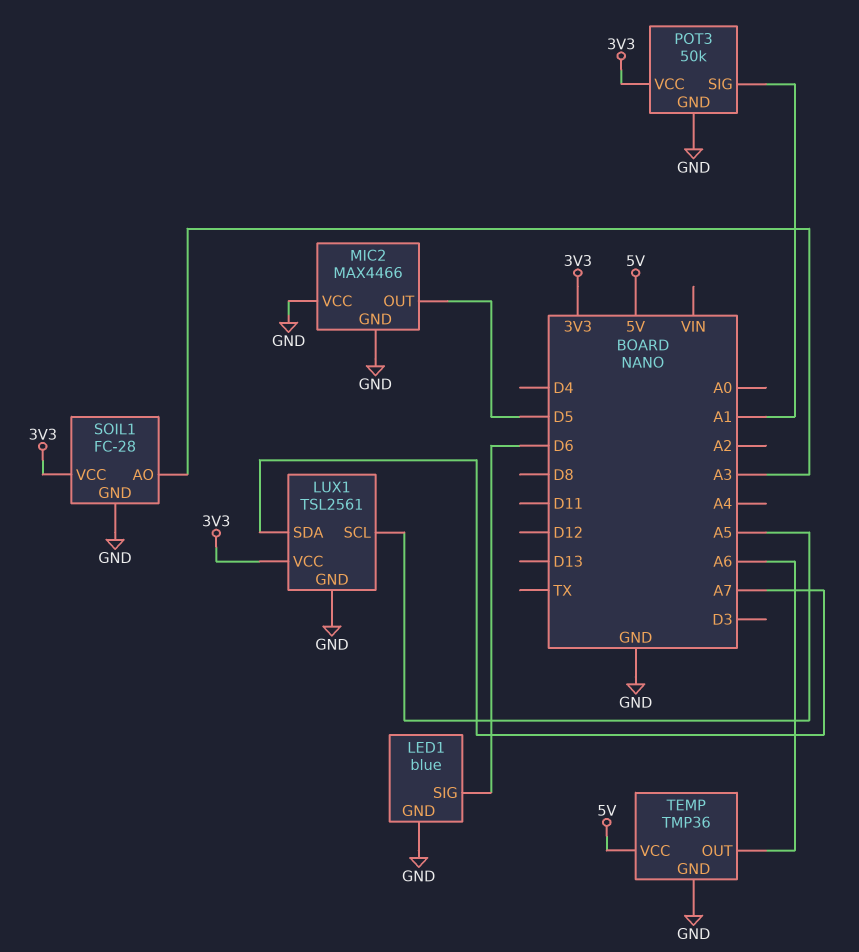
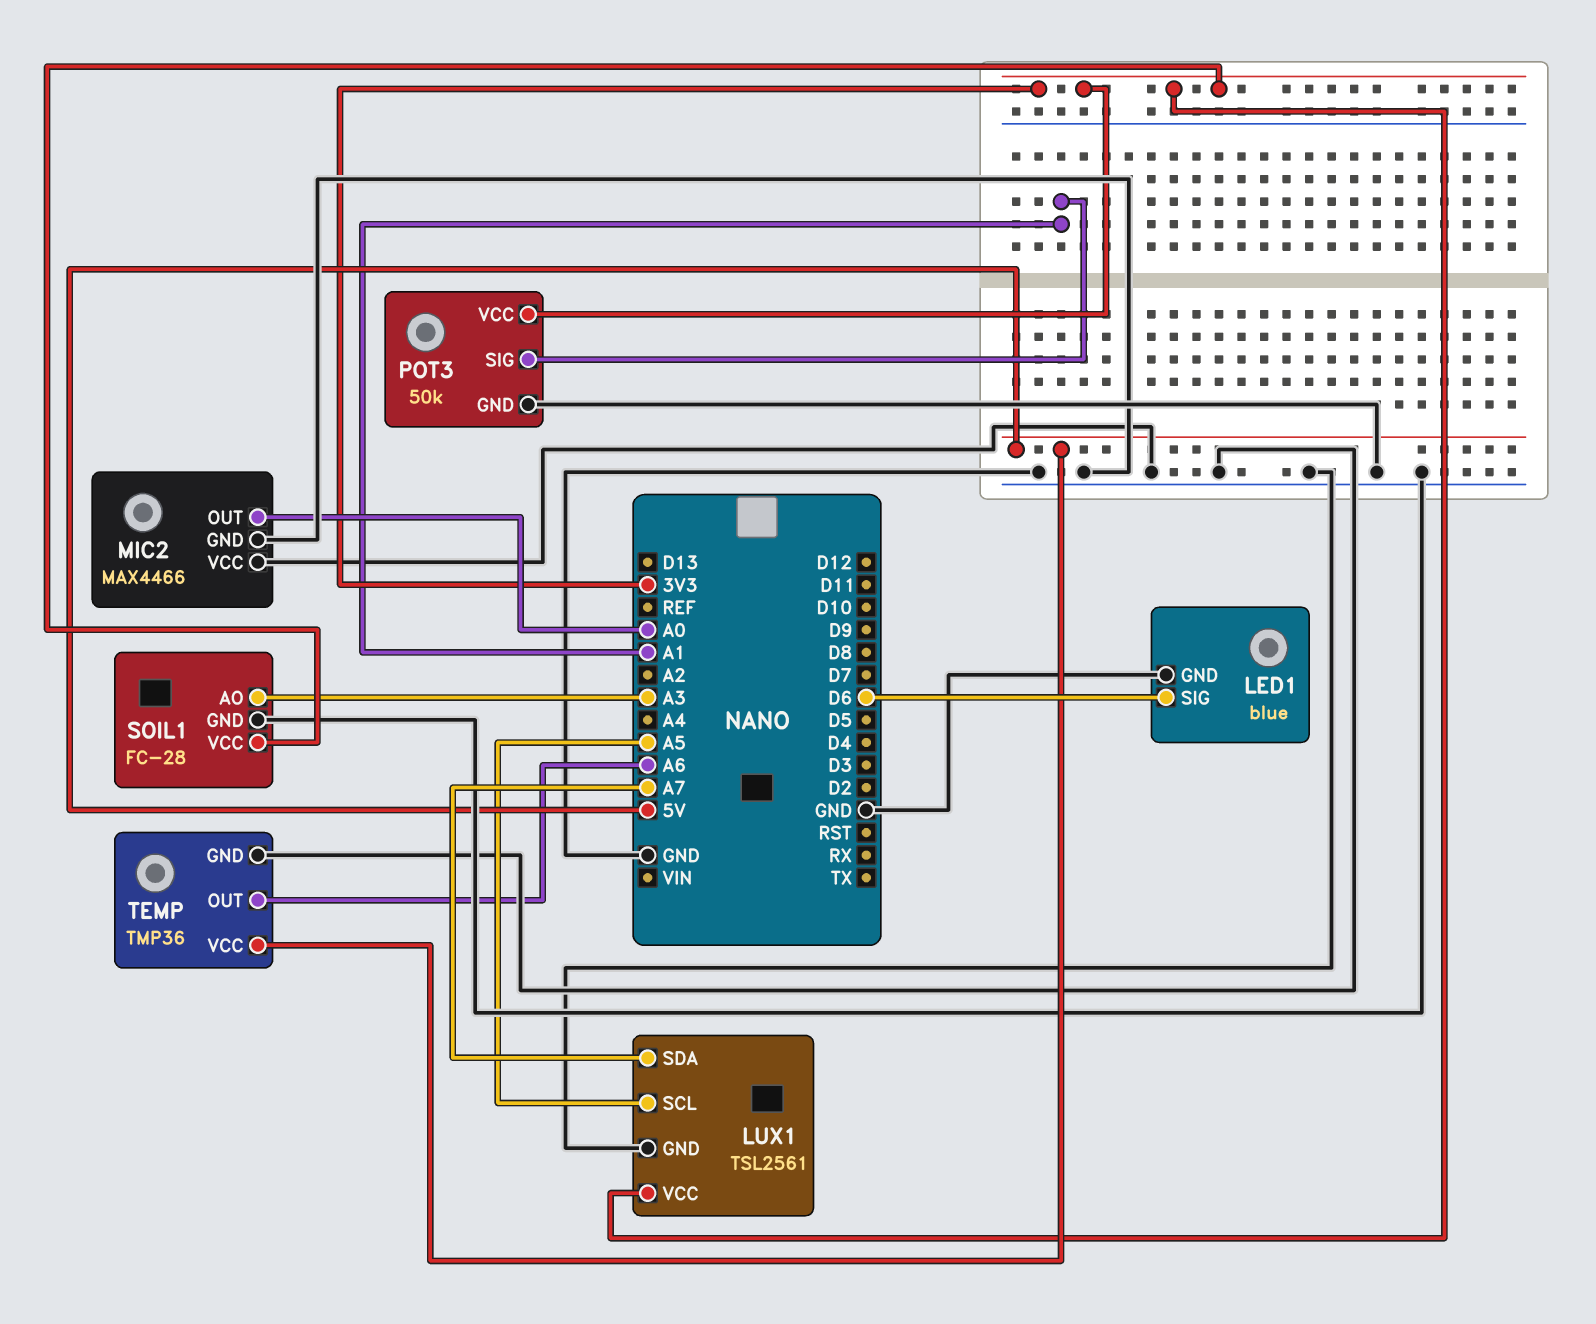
MIC2 pin OUT: D5 -> A0

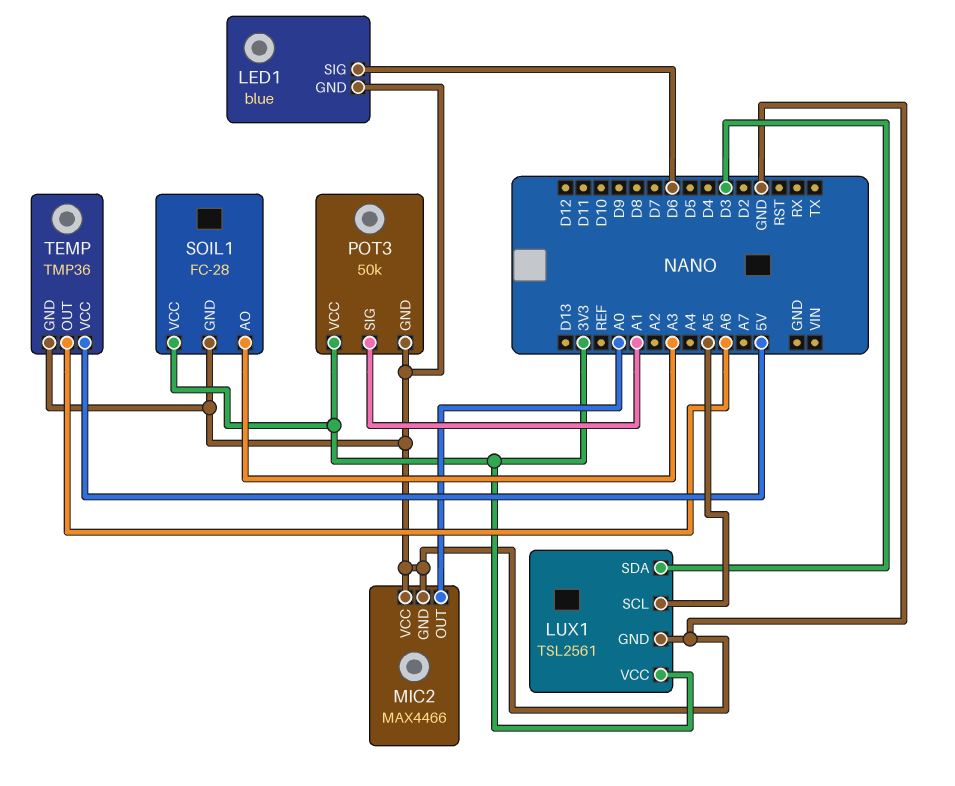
LUX1 pin SDA: A7 -> D3

